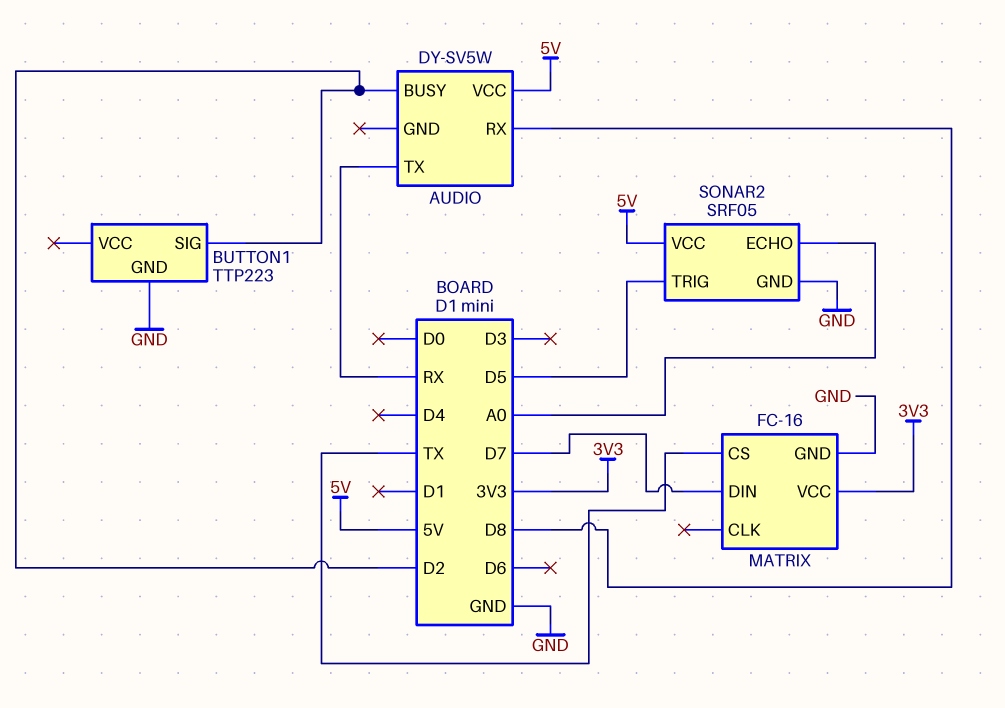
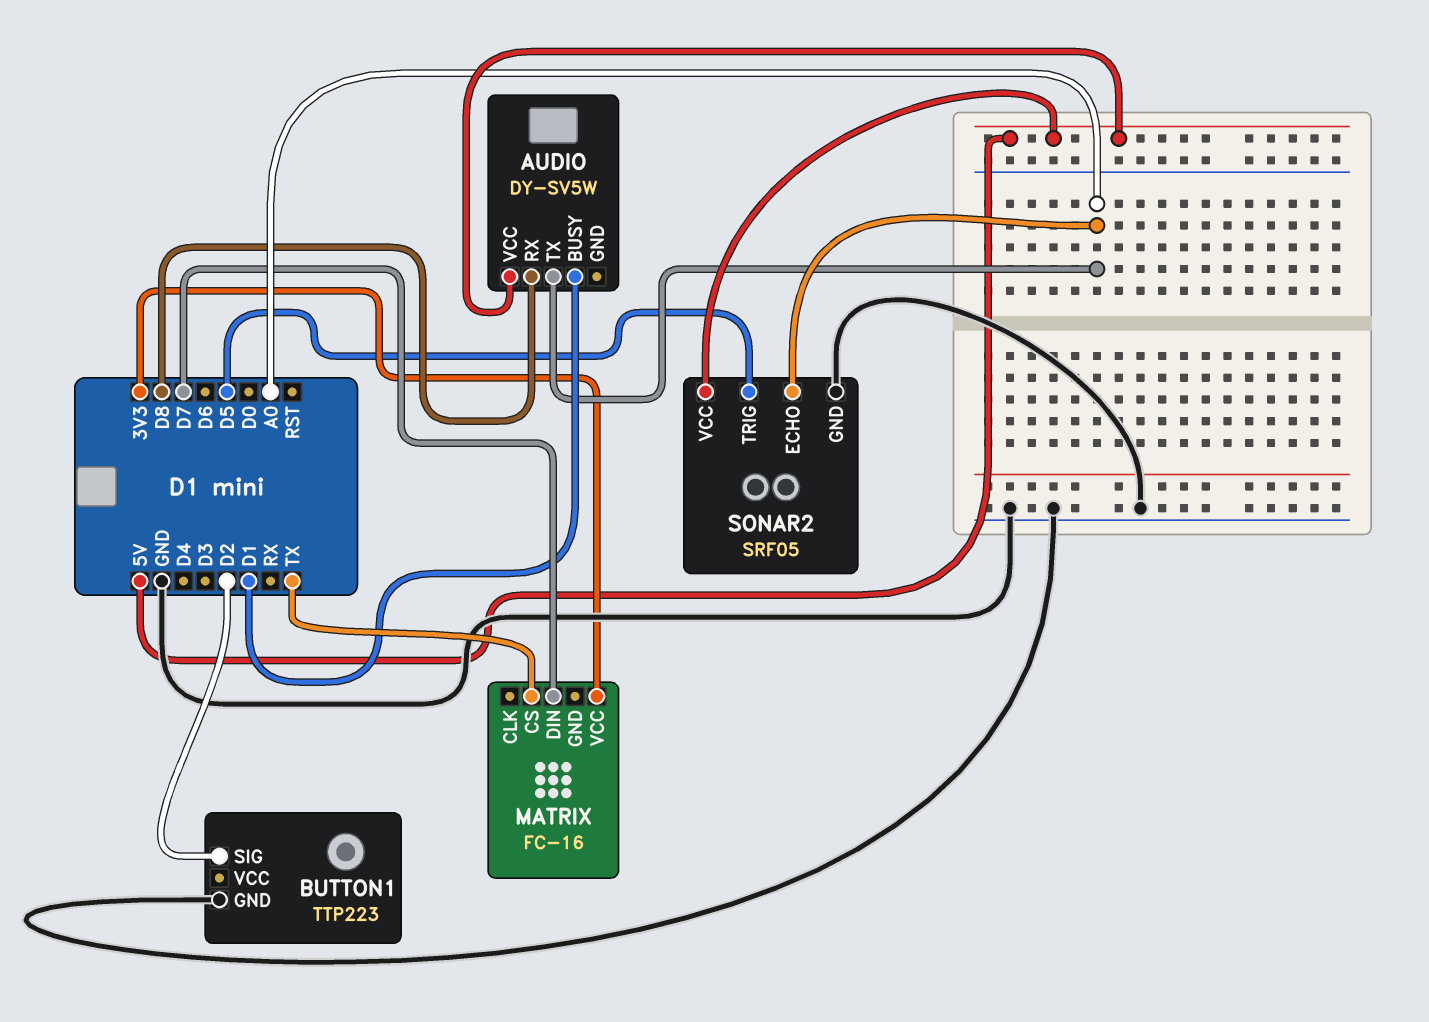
AUDIO pin BUSY: D2 -> D1
AUDIO pin TX: RX -> A0
MATRIX pin GND: GND -> none

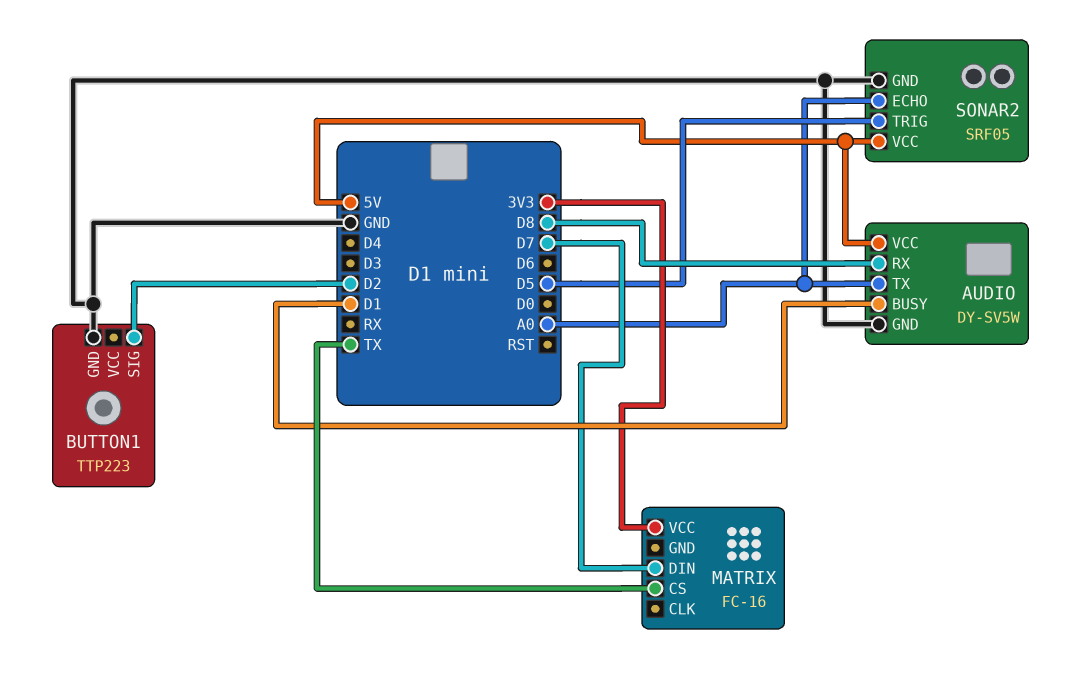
AUDIO pin GND: none -> GND

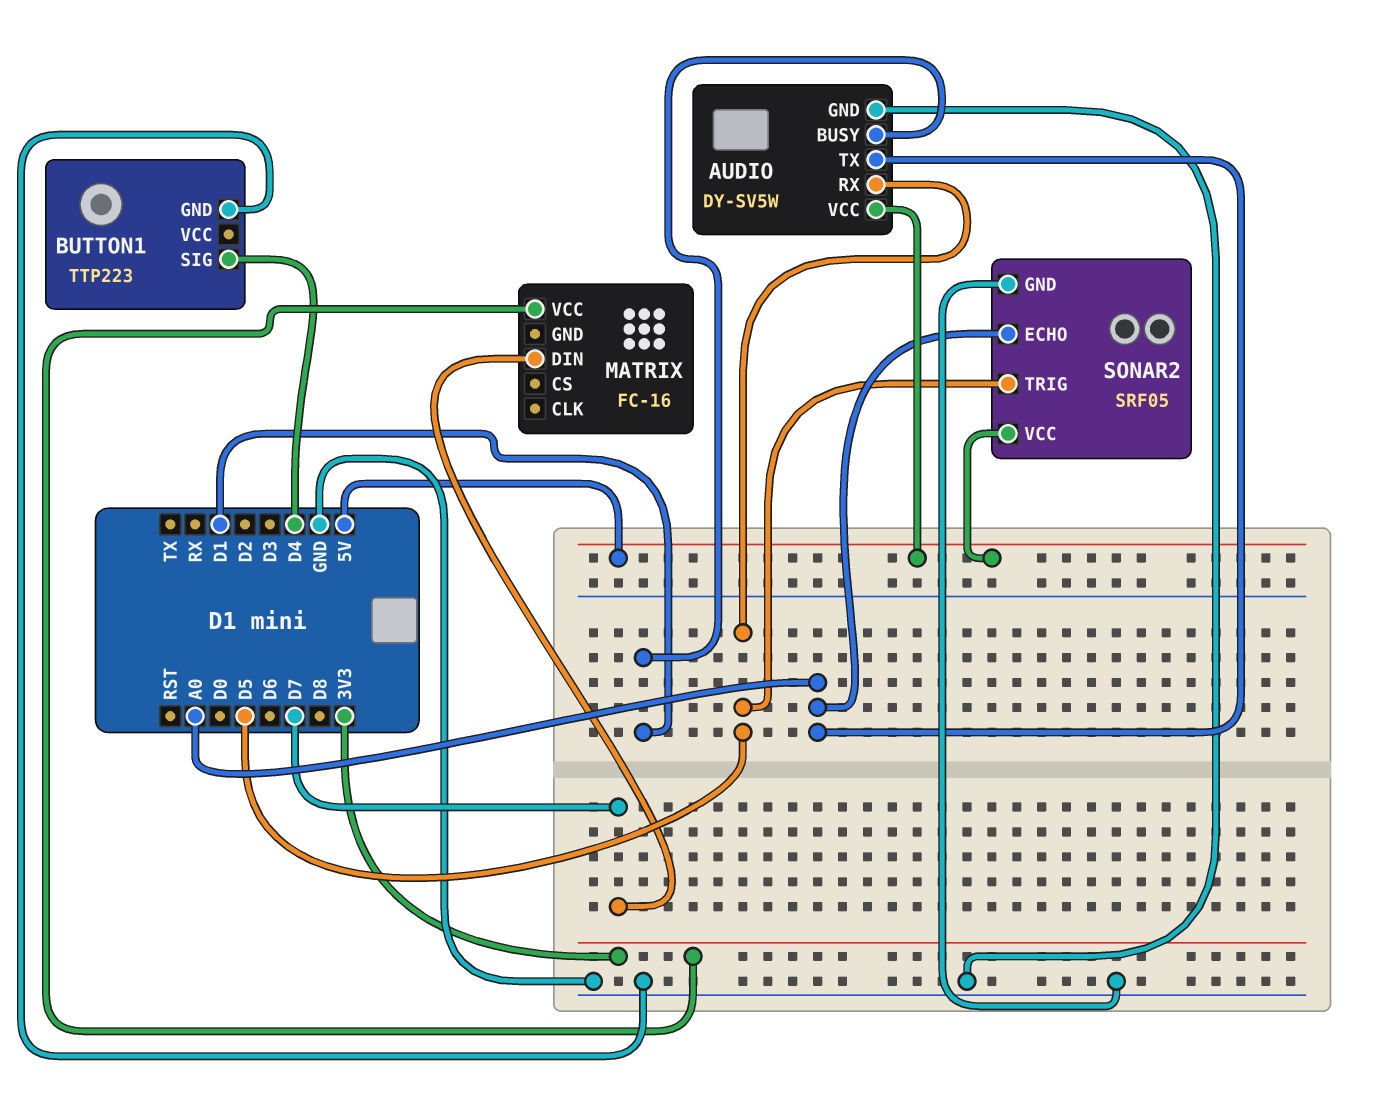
AUDIO pin RX: D8 -> D5
BUTTON1 pin SIG: D2 -> D4
MATRIX pin CS: TX -> none

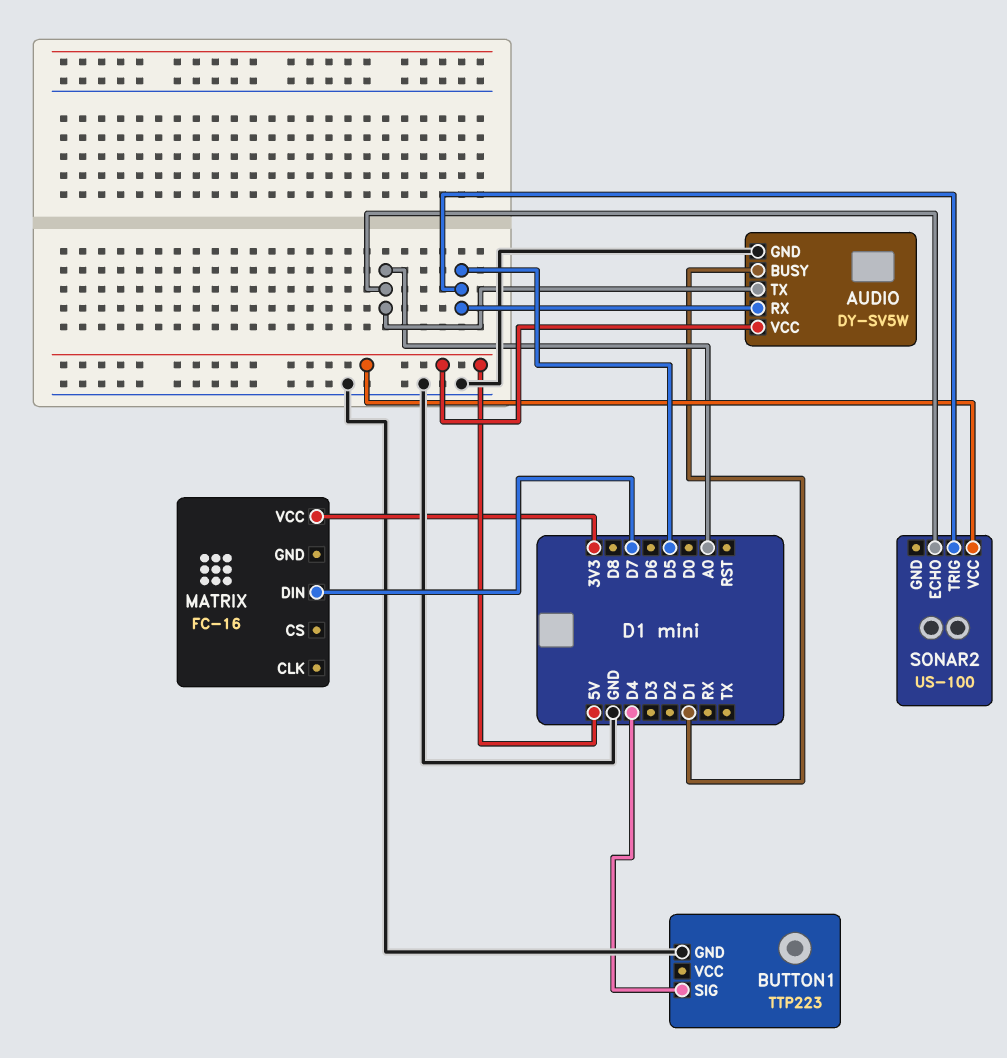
SONAR2: SRF05 -> US-100
SONAR2 pin GND: GND -> none

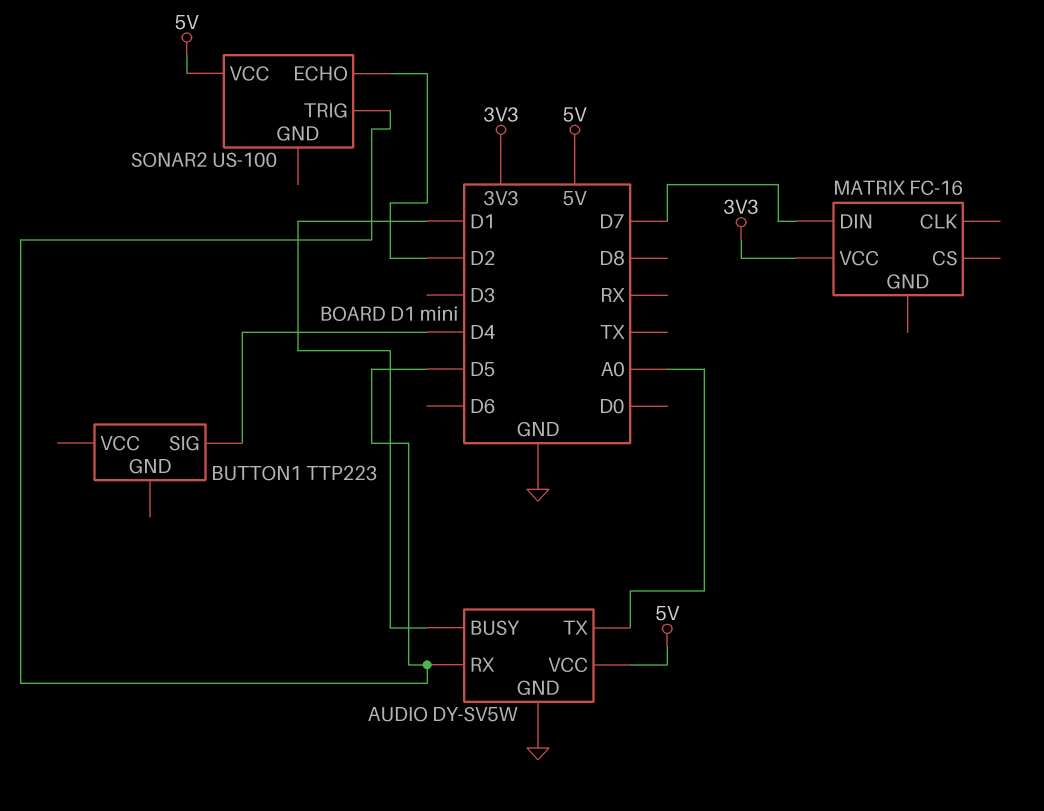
BUTTON1 pin GND: GND -> none
SONAR2 pin ECHO: A0 -> D2

